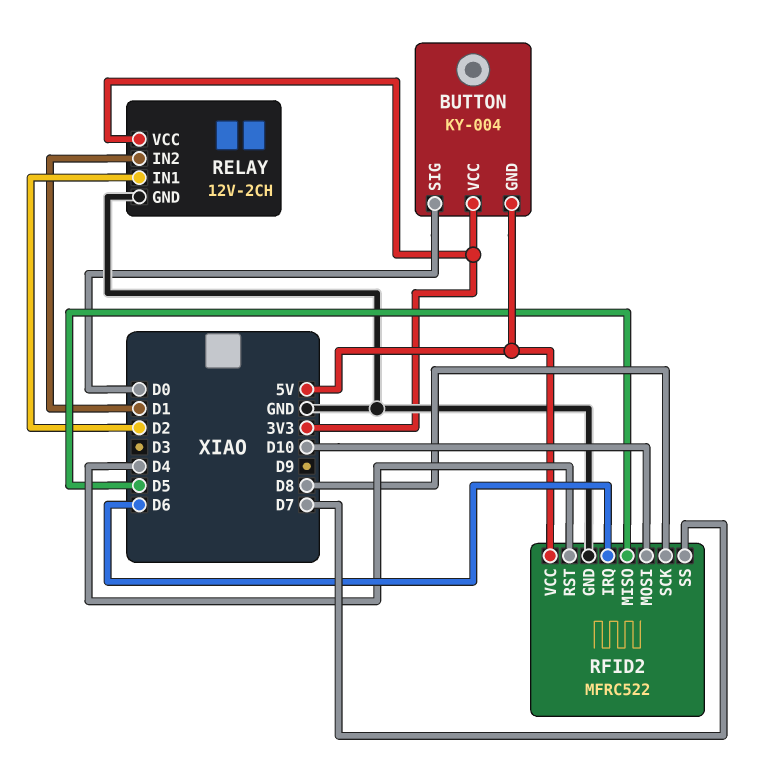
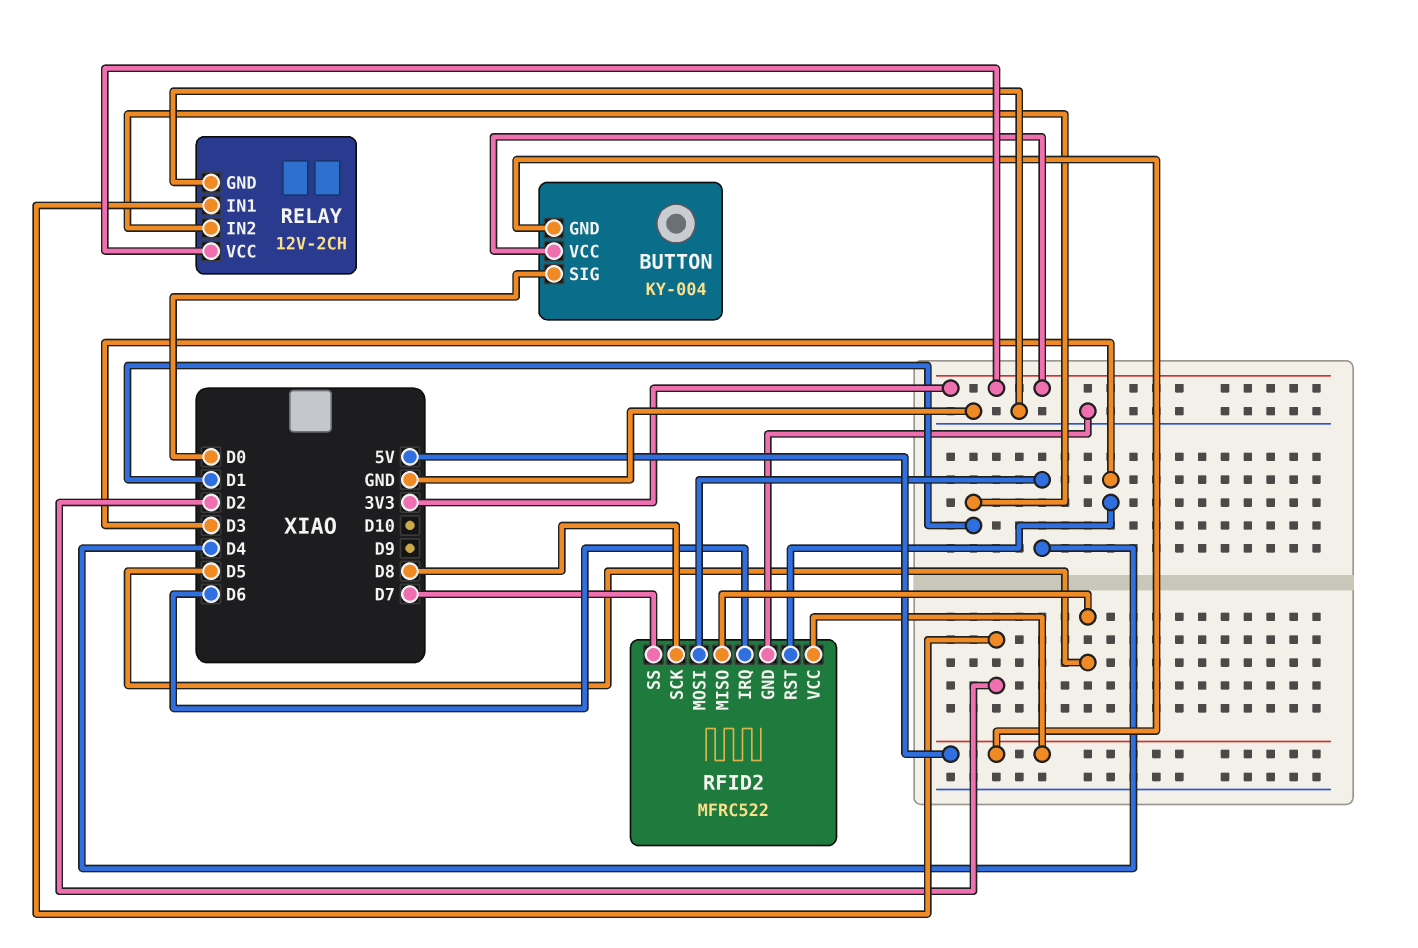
RFID2 pin MOSI: D10 -> D4
RFID2 pin RST: D4 -> D3

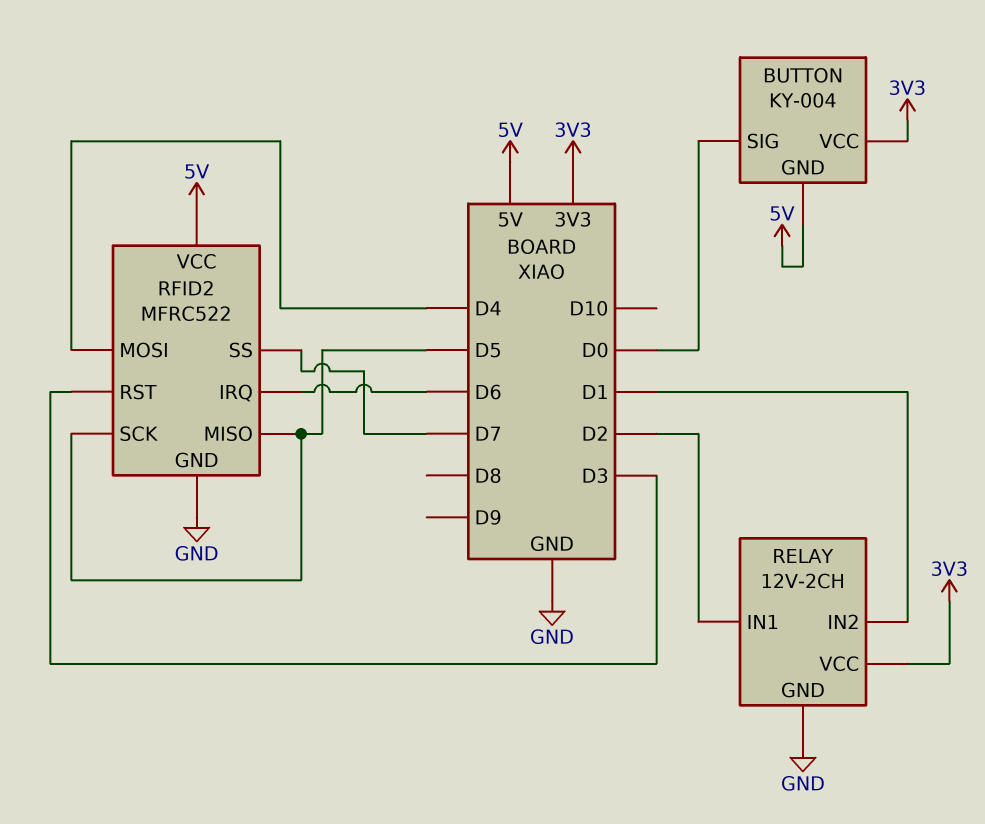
RFID2 pin SCK: D8 -> D5

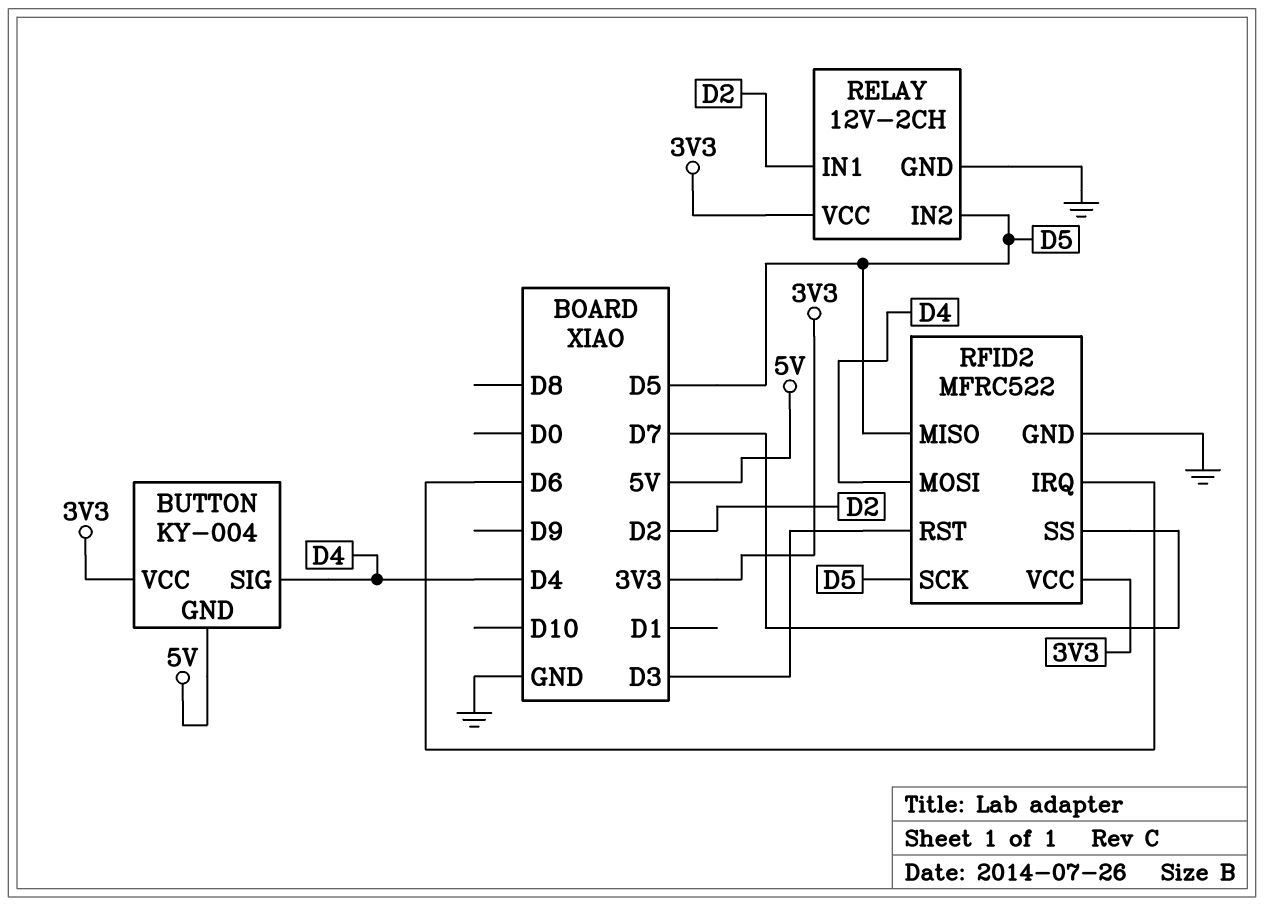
BUTTON pin SIG: D0 -> D4
RELAY pin IN2: D1 -> D5
RFID2 pin VCC: 5V -> 3V3

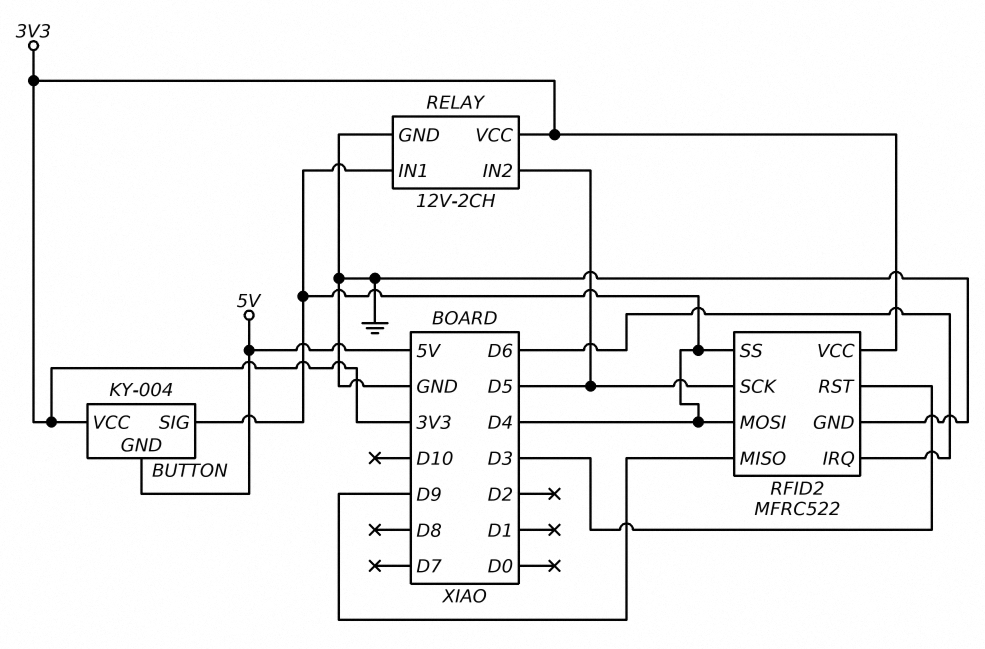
RELAY pin IN1: D2 -> D4
RFID2 pin MISO: D5 -> D9
RFID2 pin SS: D7 -> D4

